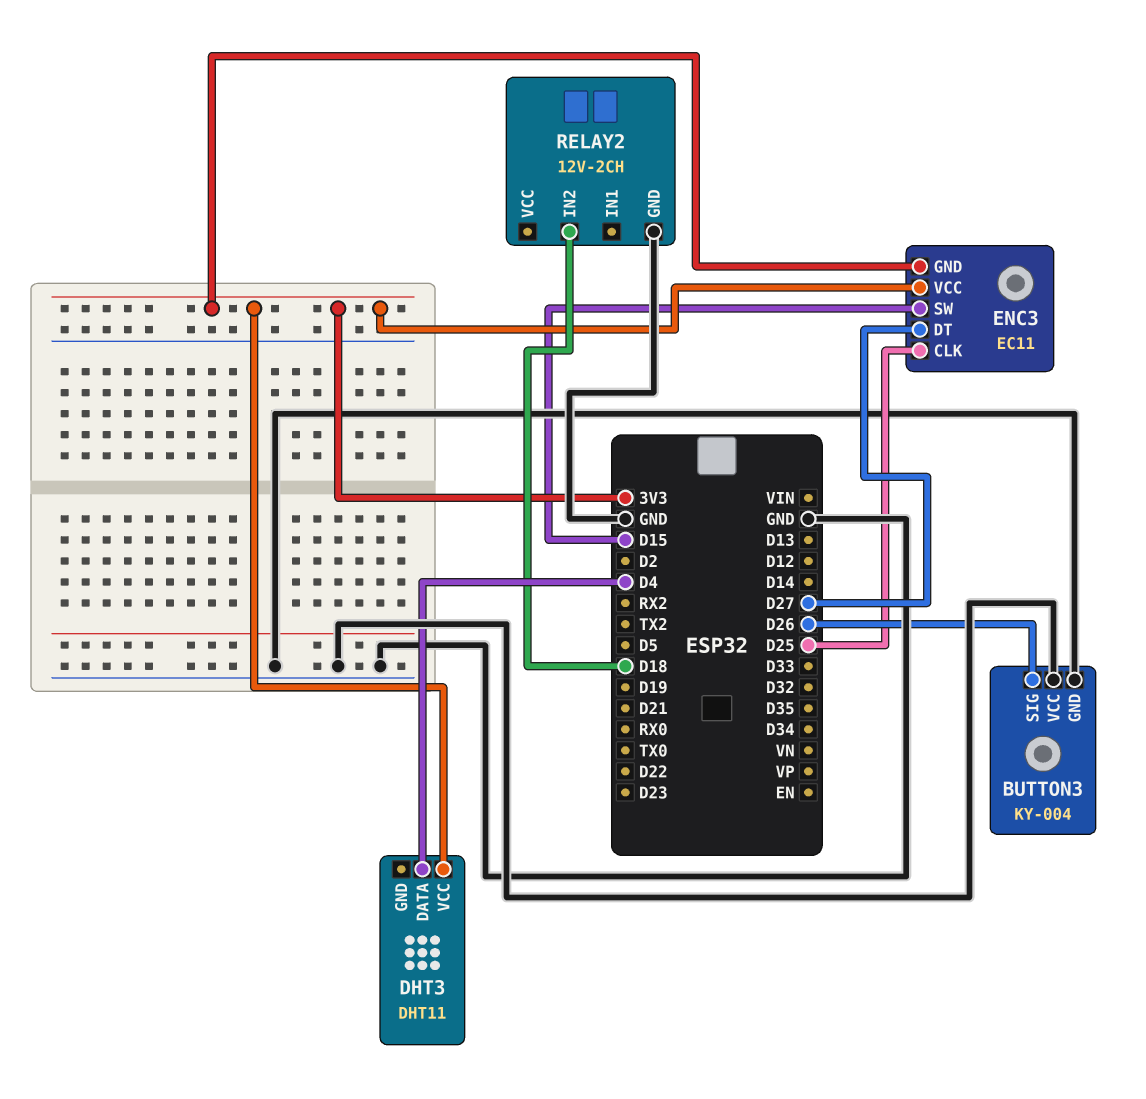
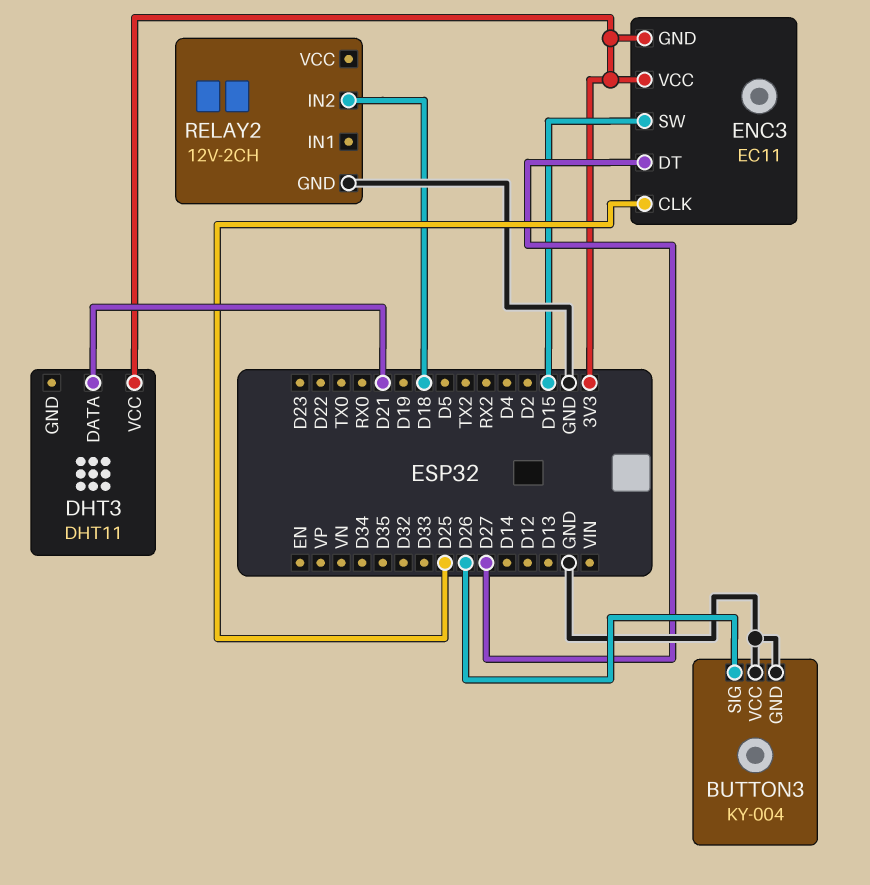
DHT3 pin DATA: D4 -> D21

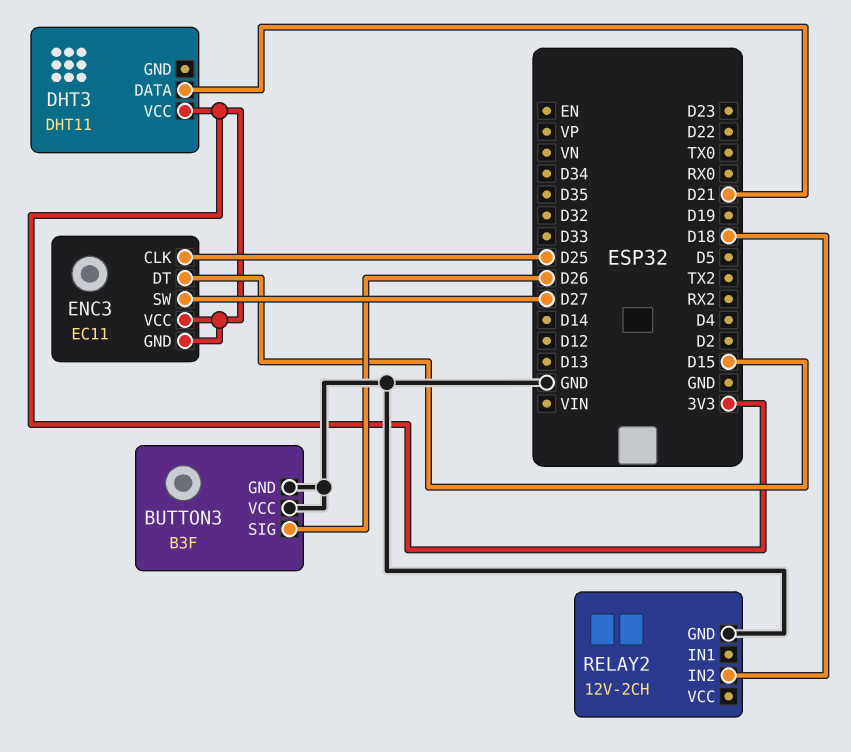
BUTTON3: KY-004 -> B3F
ENC3 pin DT: D27 -> D15
ENC3 pin SW: D15 -> D27

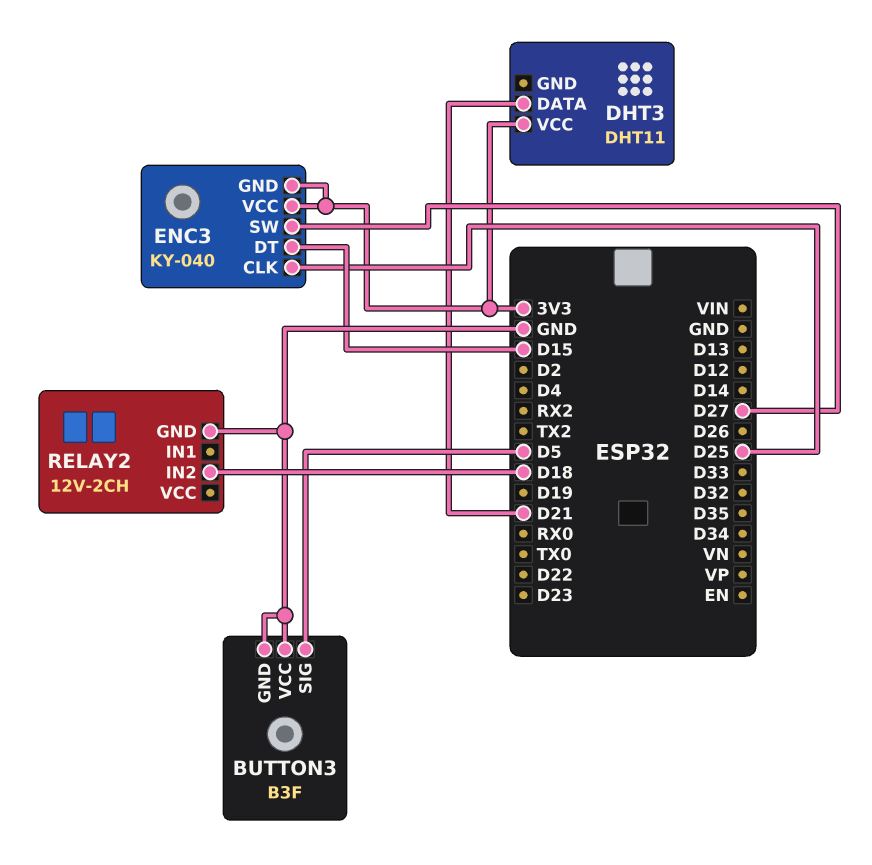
BUTTON3 pin SIG: D26 -> D5
ENC3: EC11 -> KY-040

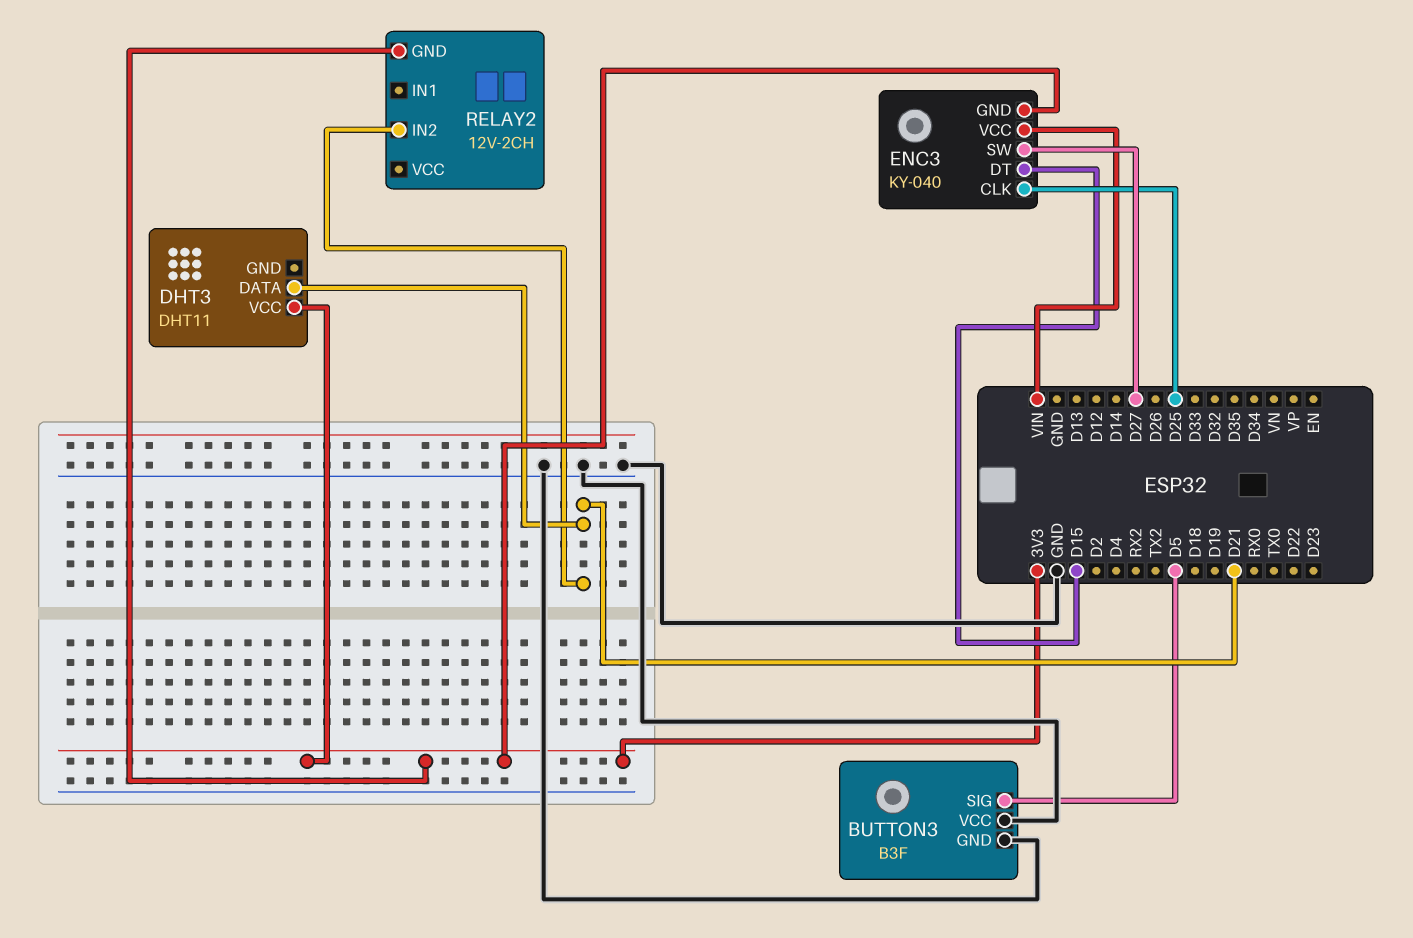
ENC3 pin VCC: 3V3 -> VIN
RELAY2 pin GND: GND -> 3V3
RELAY2 pin IN2: D18 -> D21

